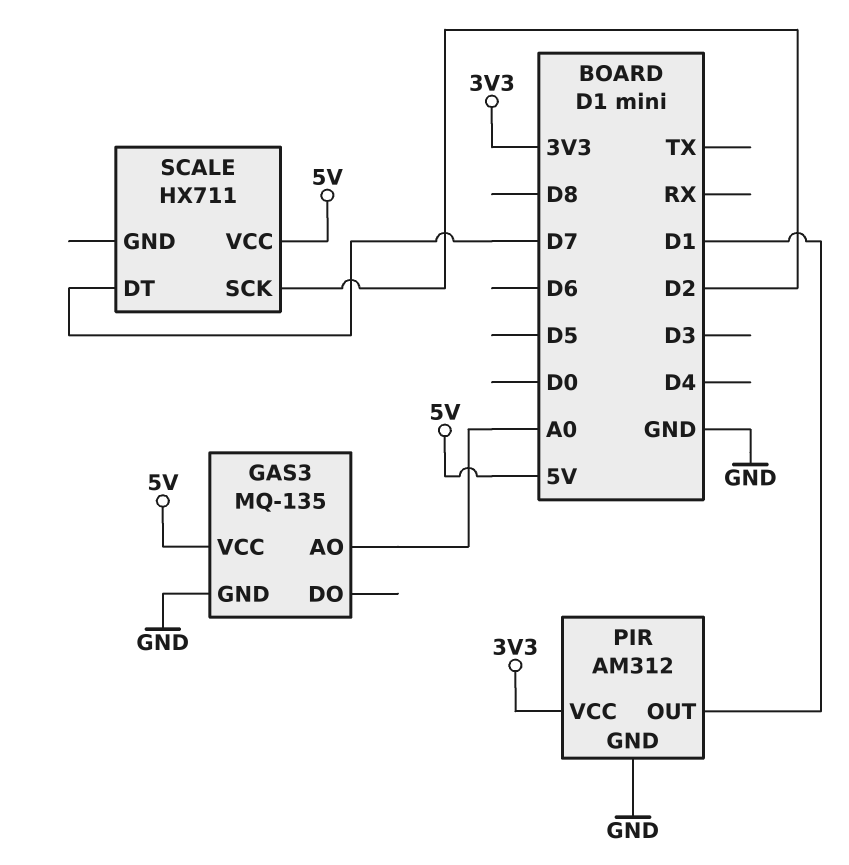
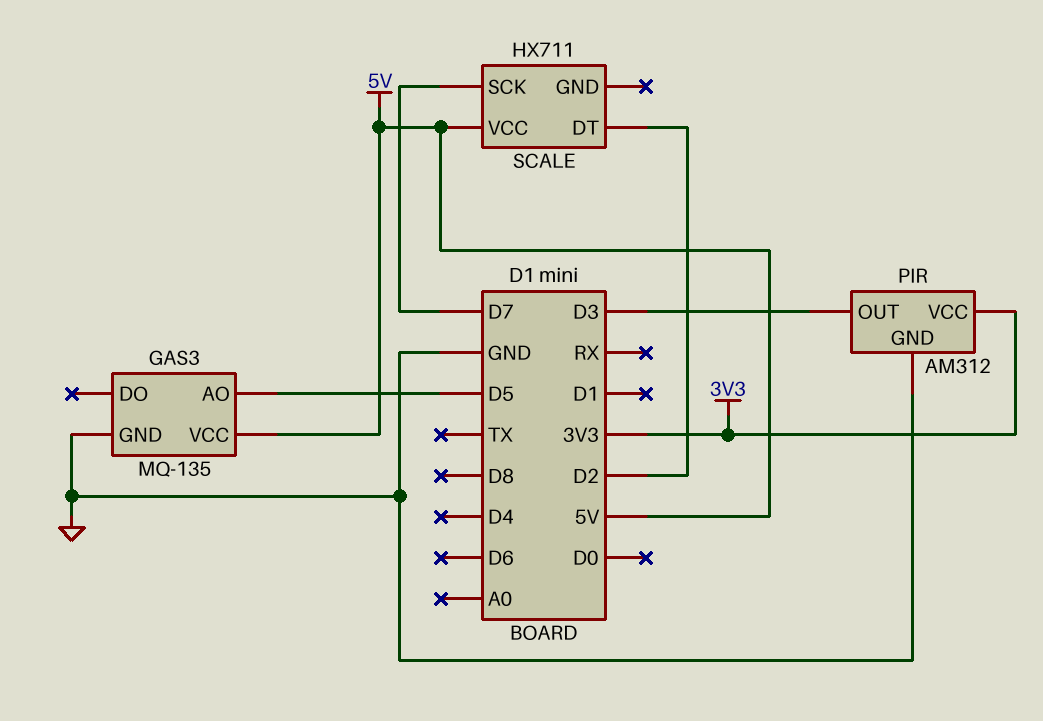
GAS3 pin AO: A0 -> D5
PIR pin OUT: D1 -> D3
SCALE pin DT: D7 -> D2
SCALE pin SCK: D2 -> D7

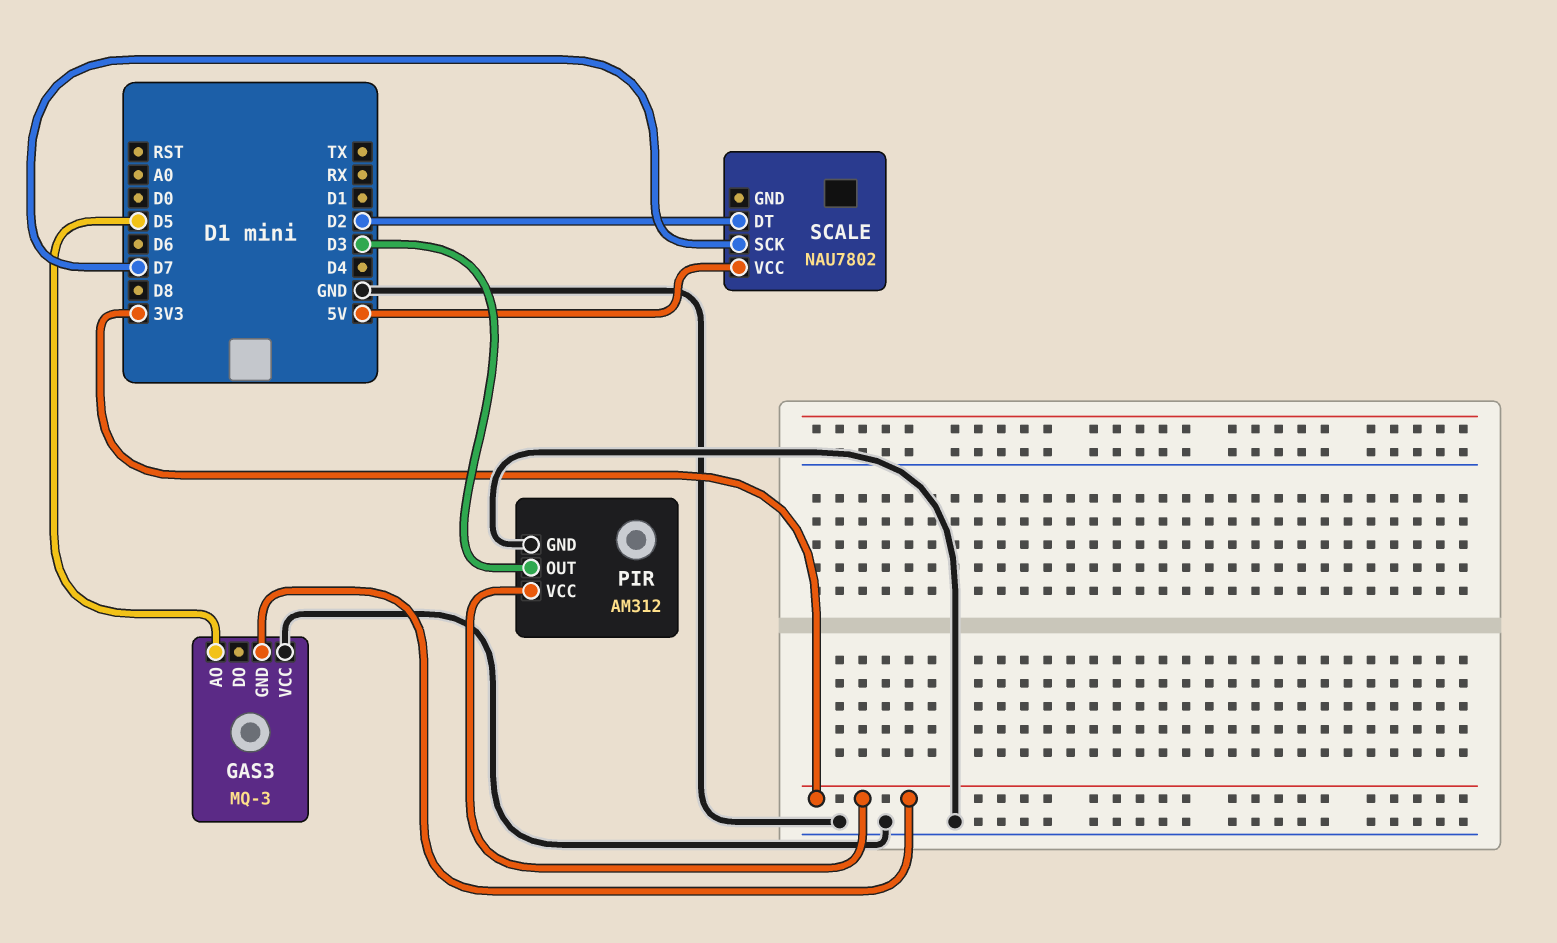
GAS3: MQ-135 -> MQ-3
GAS3 pin GND: GND -> 3V3
GAS3 pin VCC: 5V -> GND
SCALE: HX711 -> NAU7802

